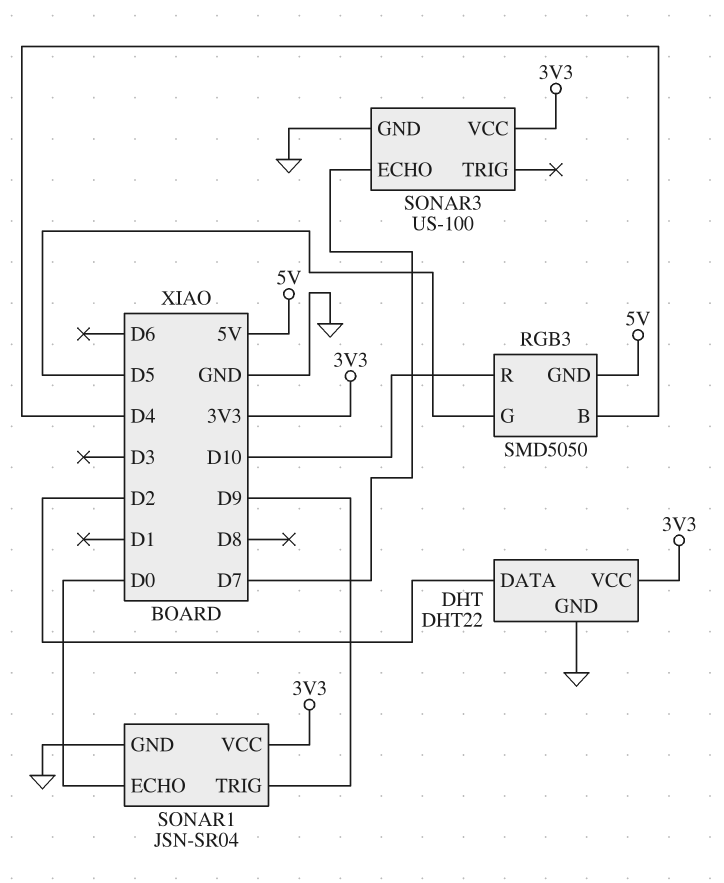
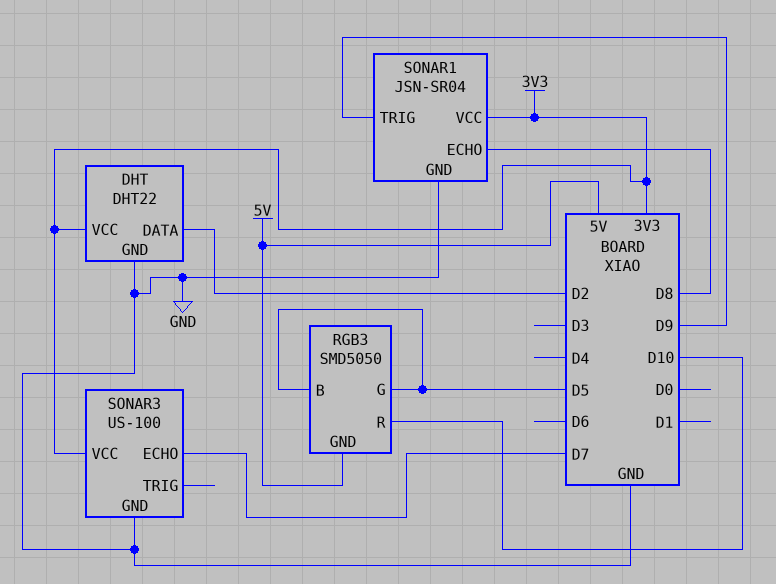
RGB3 pin B: D4 -> D5
SONAR1 pin ECHO: D0 -> D8

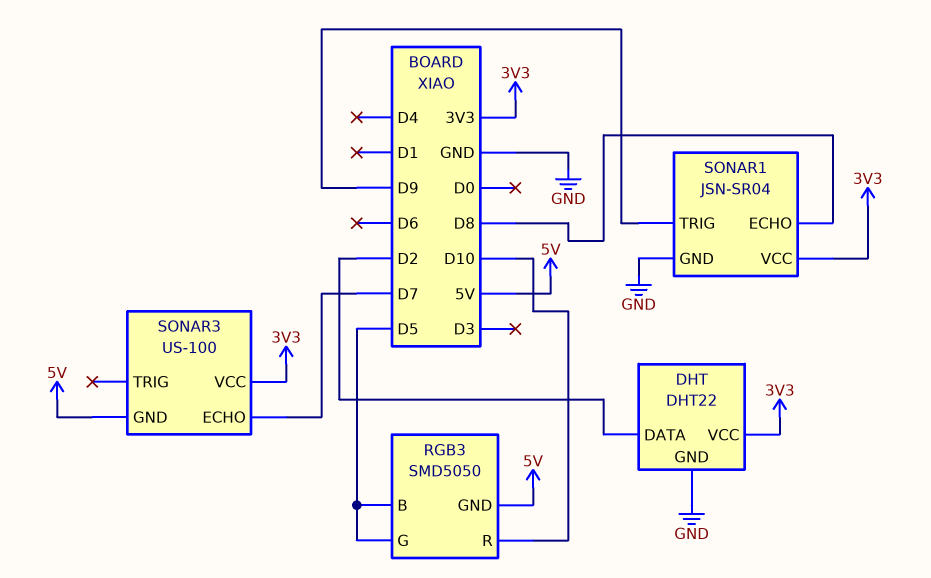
SONAR3 pin GND: GND -> 5V

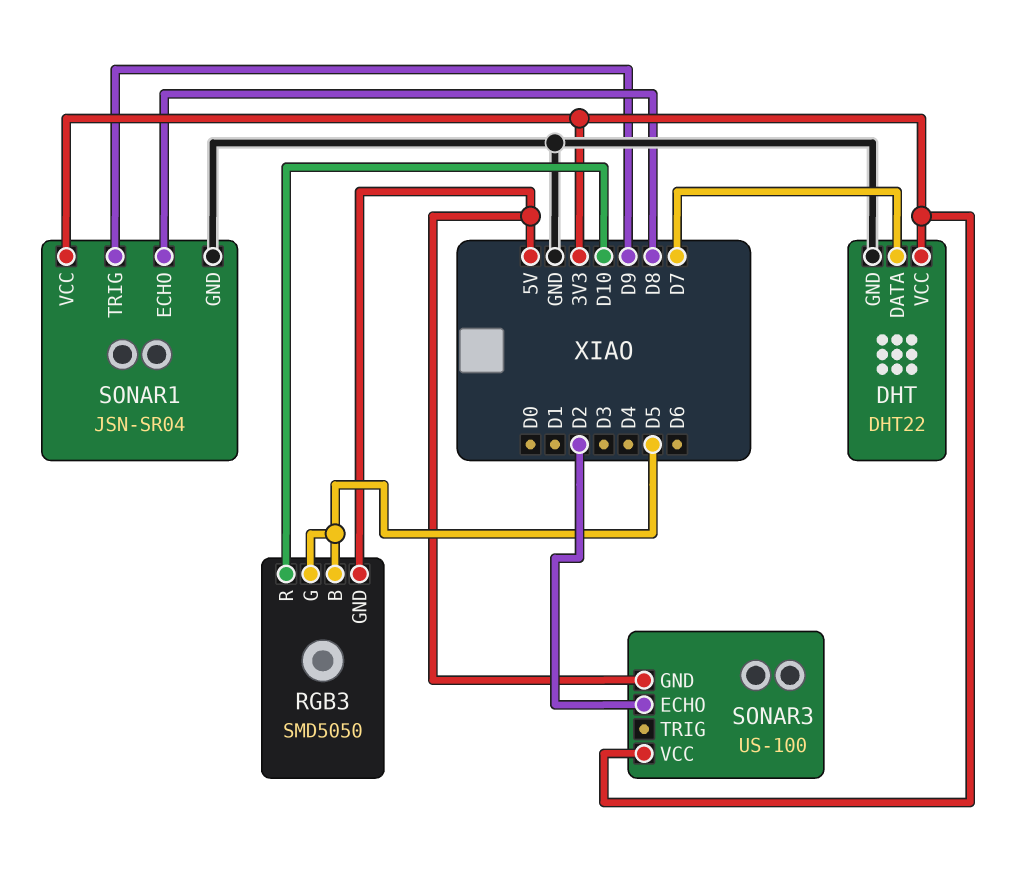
DHT pin DATA: D2 -> D7
SONAR3 pin ECHO: D7 -> D2

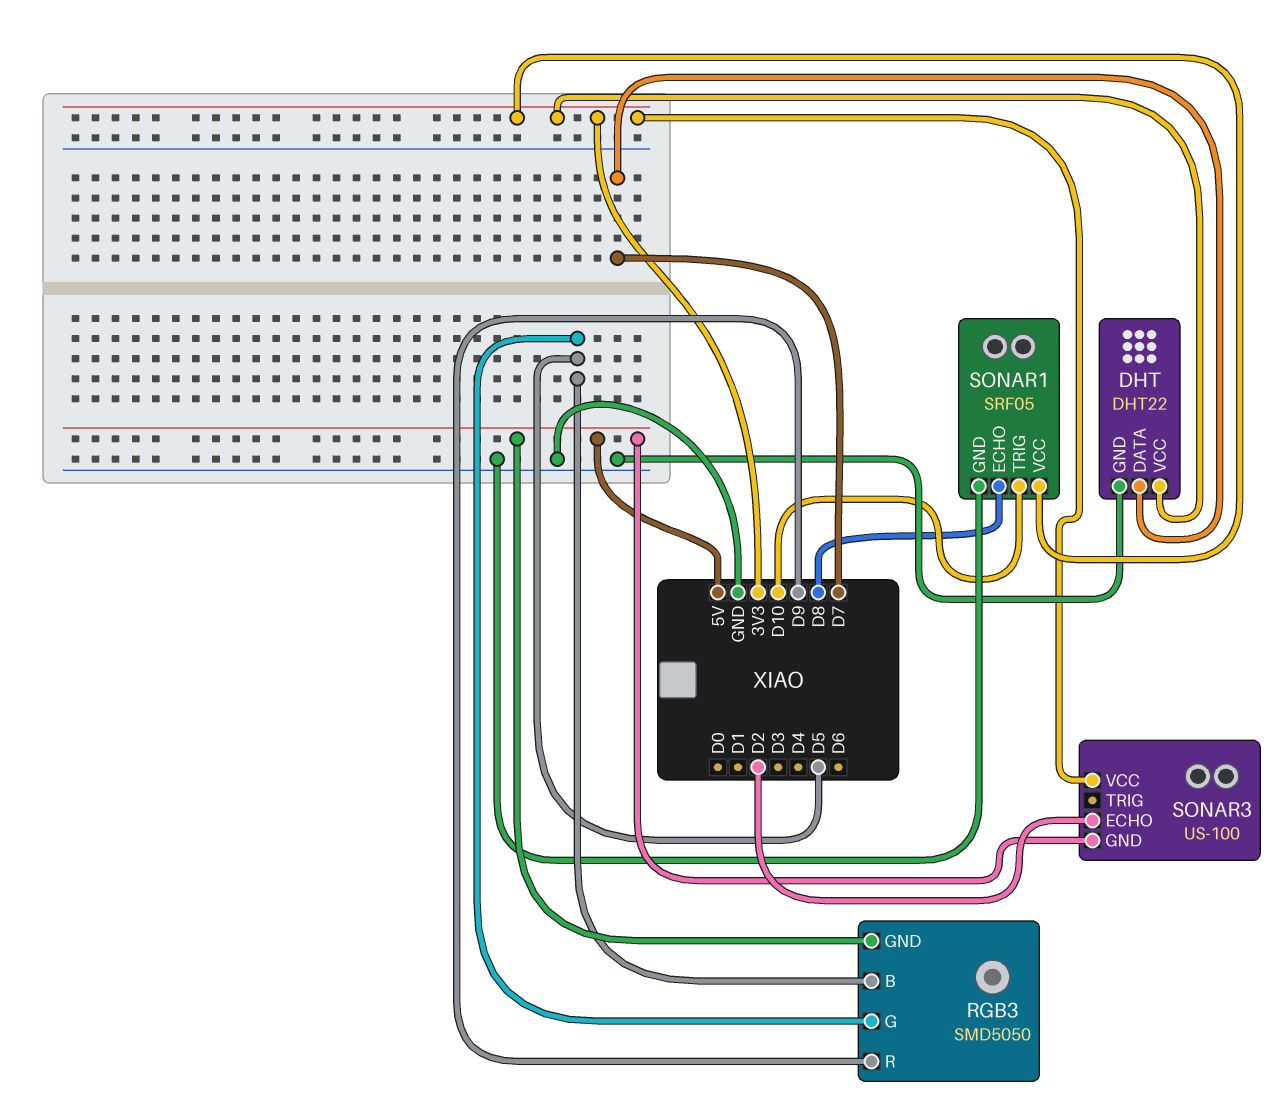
RGB3 pin R: D10 -> D9
SONAR1: JSN-SR04 -> SRF05
SONAR1 pin TRIG: D9 -> D10

